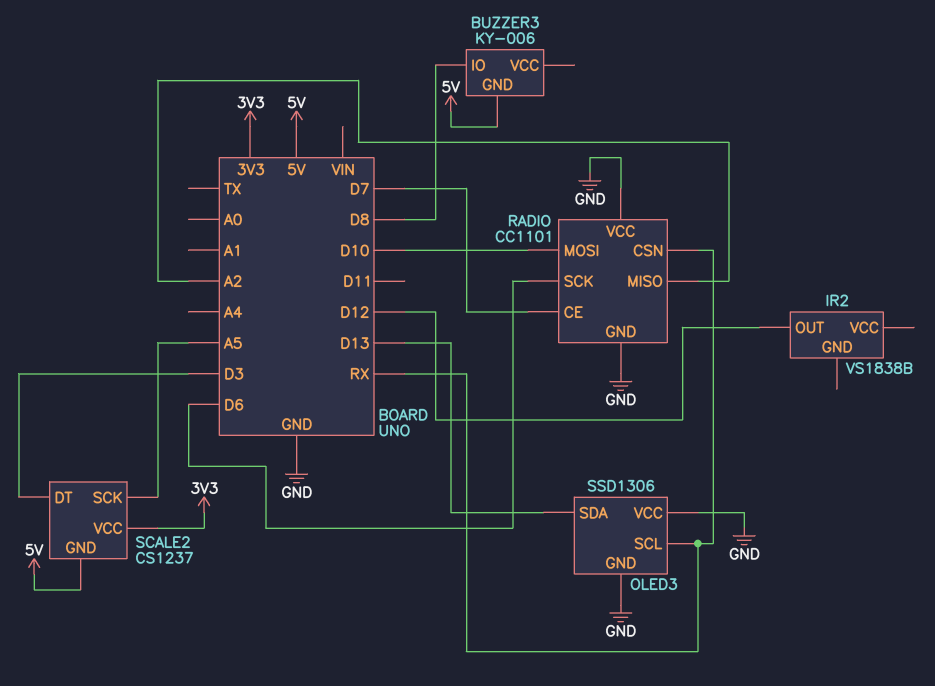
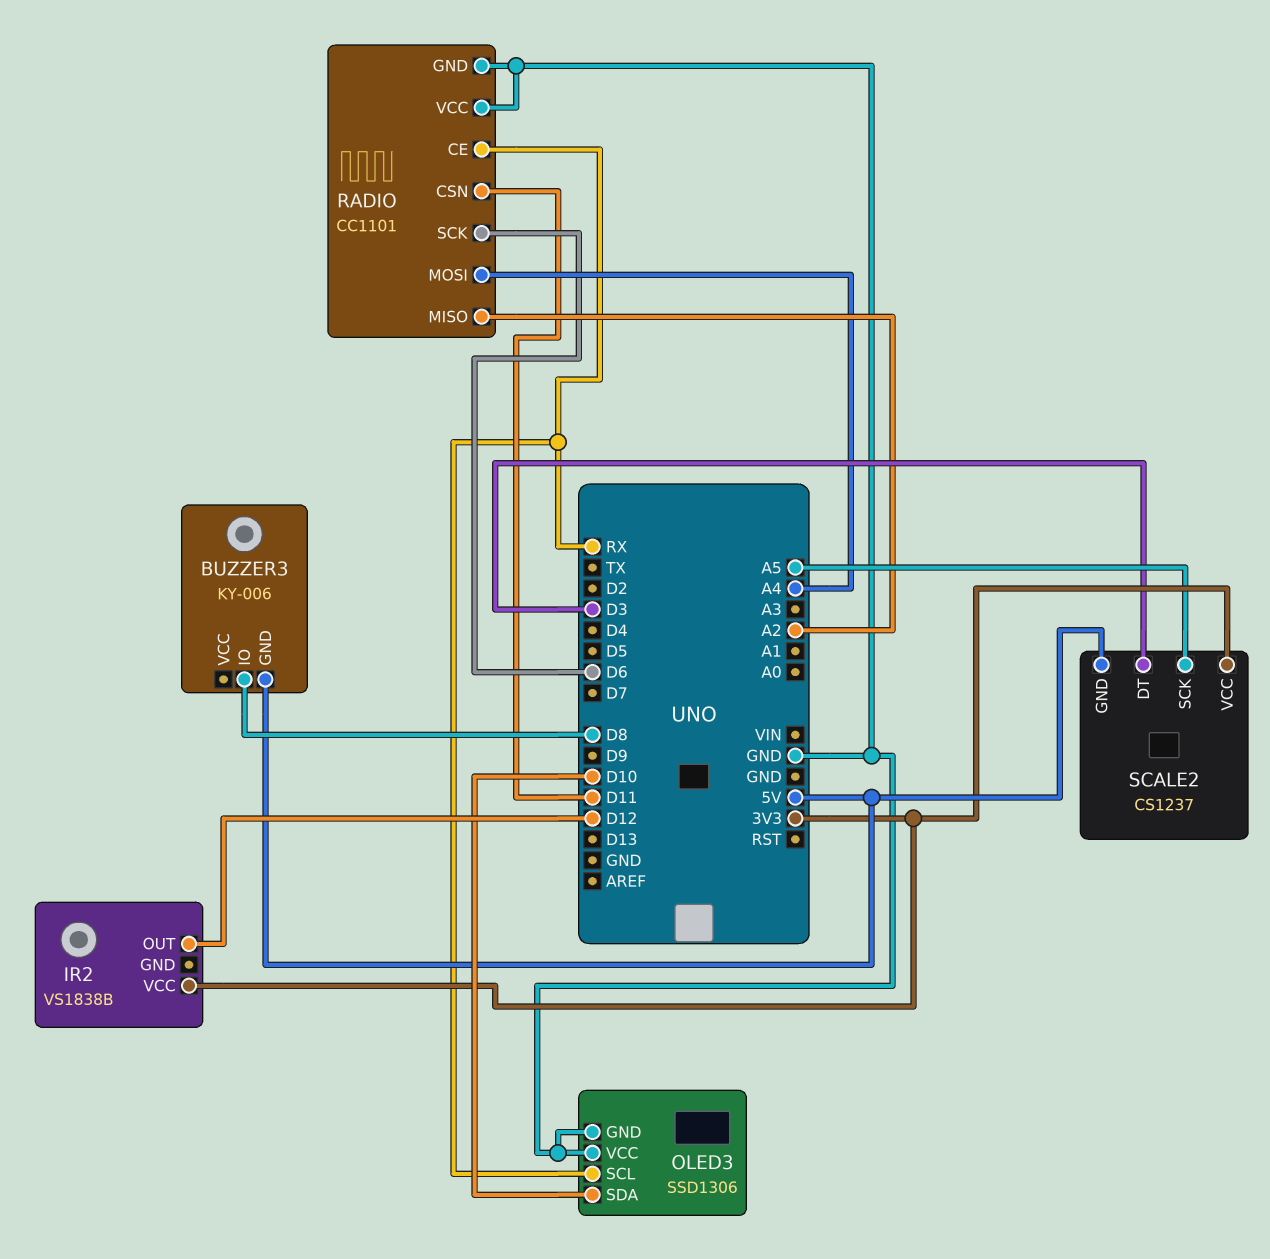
IR2 pin VCC: none -> 3V3
OLED3 pin SDA: D13 -> D10
RADIO pin CE: D7 -> RX
RADIO pin CSN: RX -> D11
RADIO pin MOSI: D10 -> A4

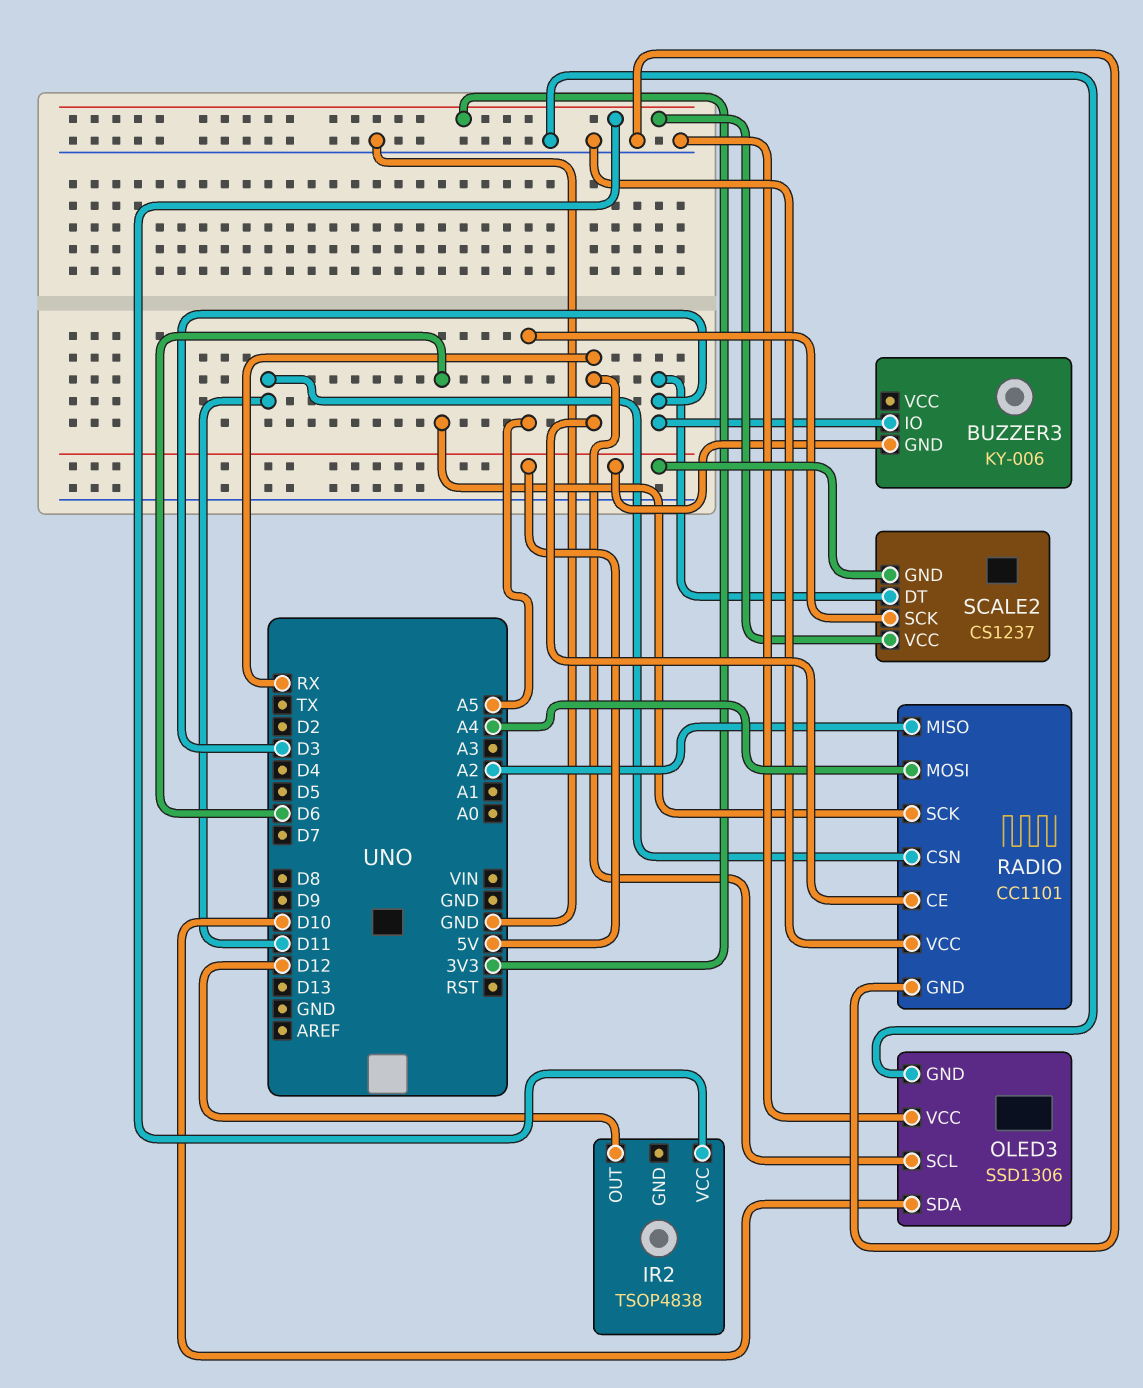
BUZZER3 pin IO: D8 -> D3
IR2: VS1838B -> TSOP4838

